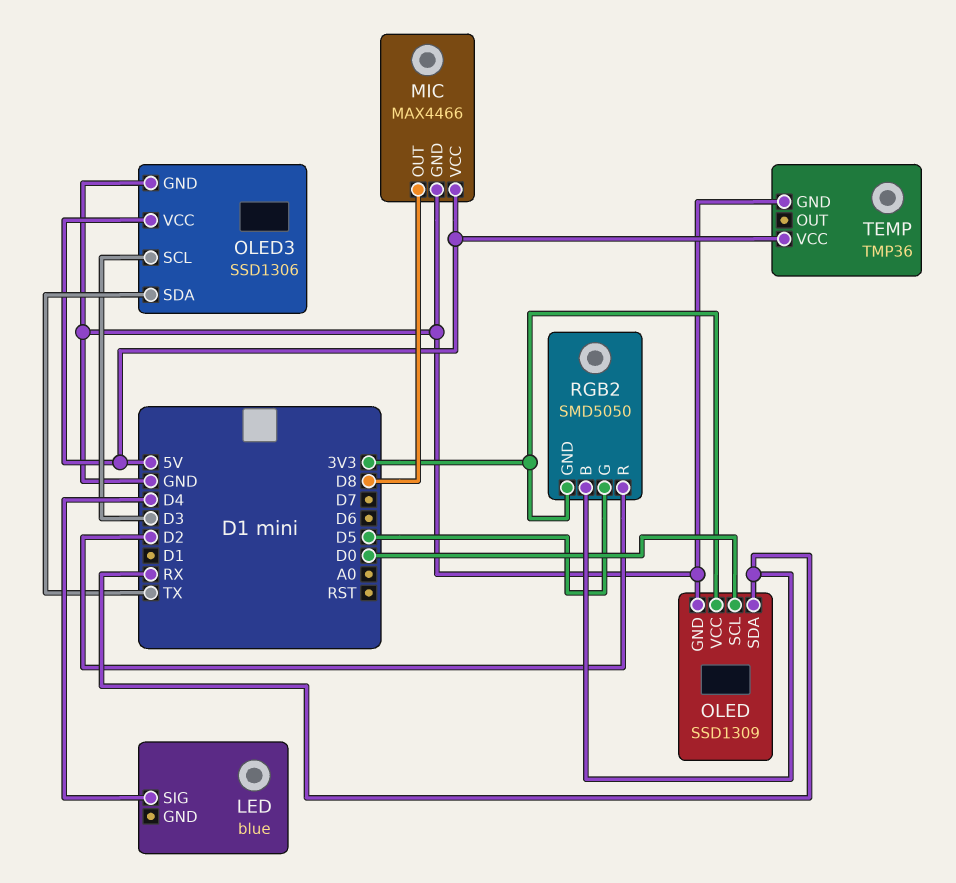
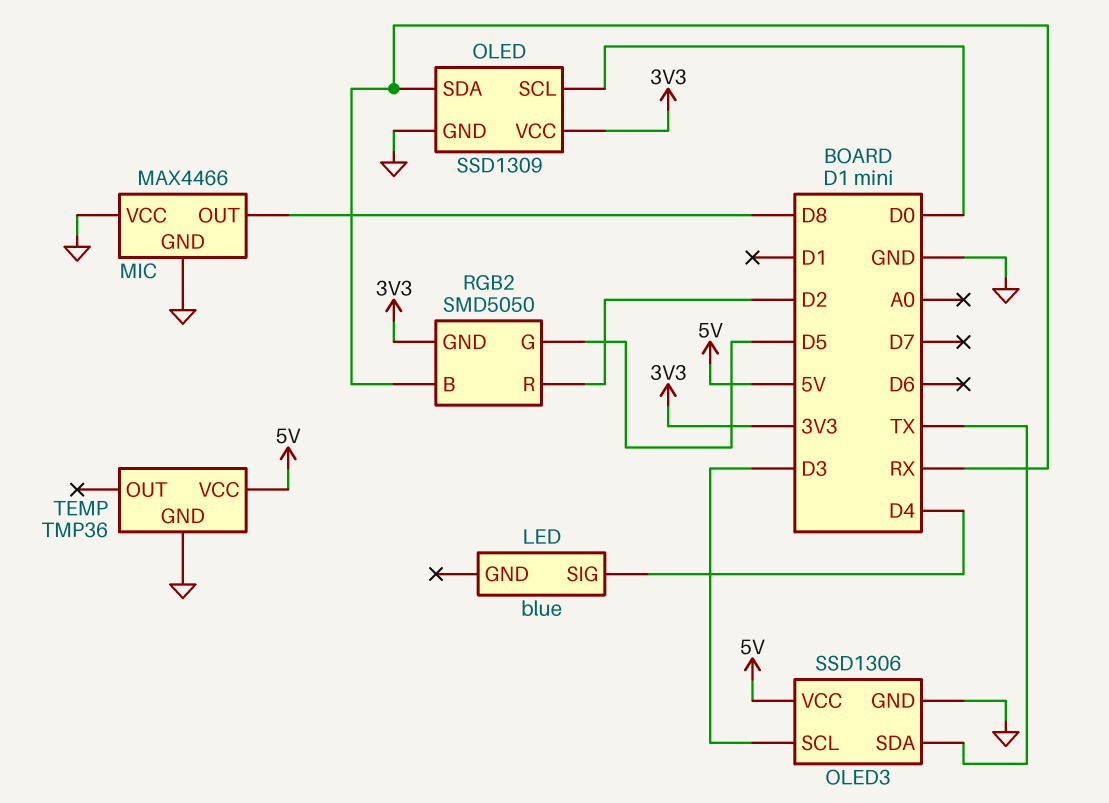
MIC pin VCC: 5V -> GND

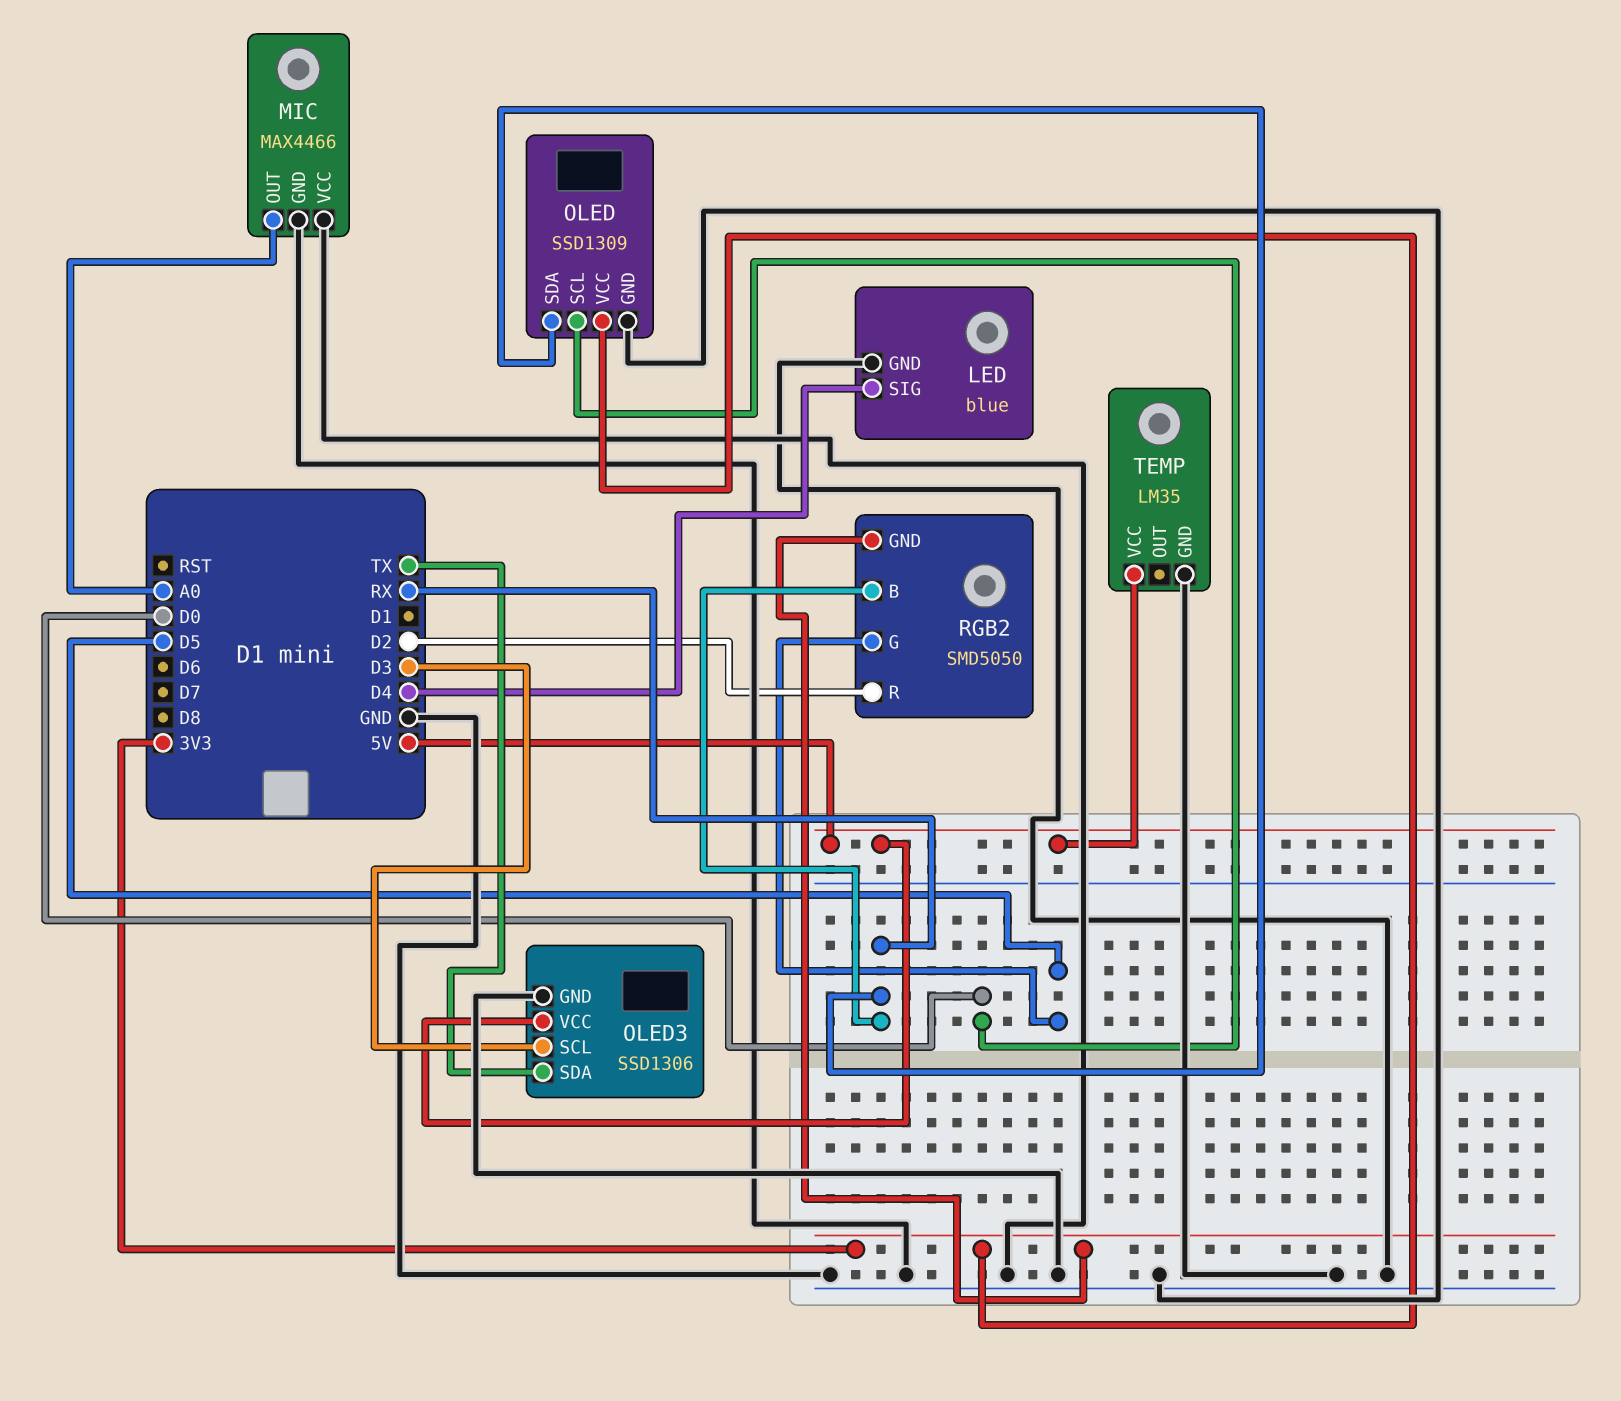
LED pin GND: none -> GND
MIC pin OUT: D8 -> A0
TEMP: TMP36 -> LM35

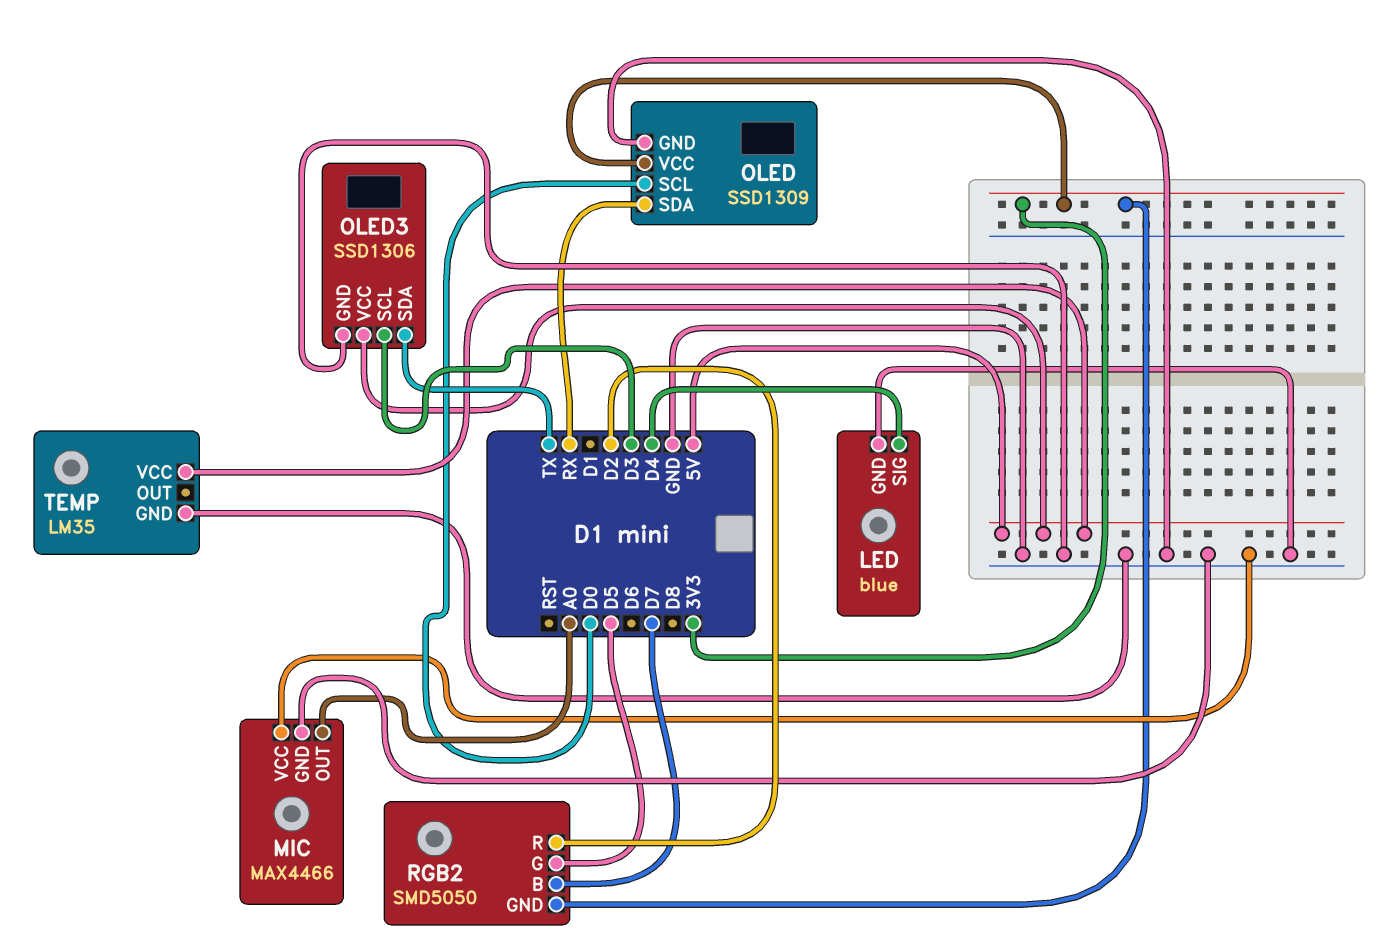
RGB2 pin B: RX -> D7

